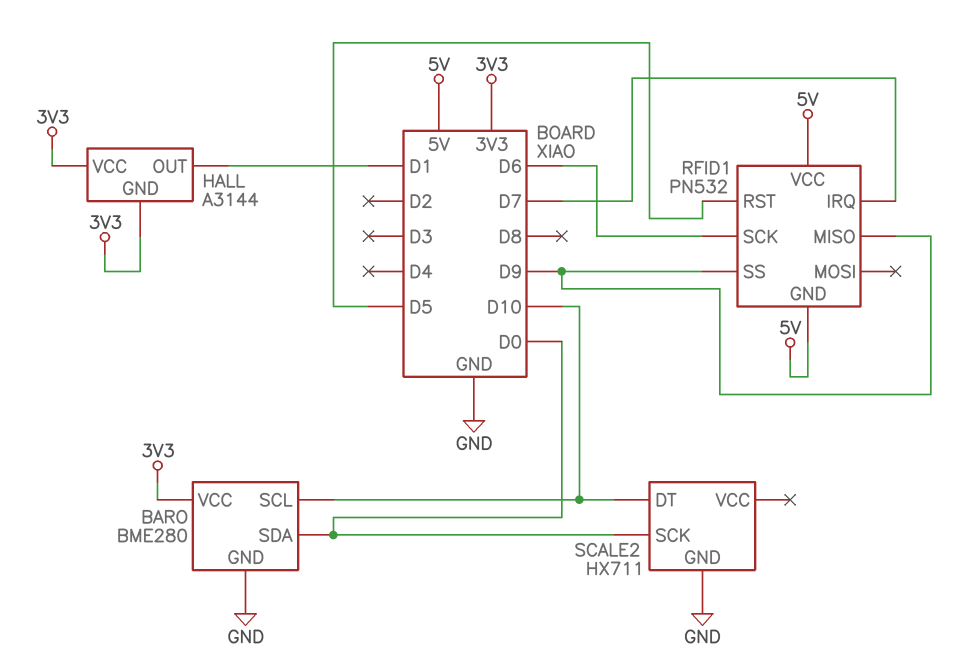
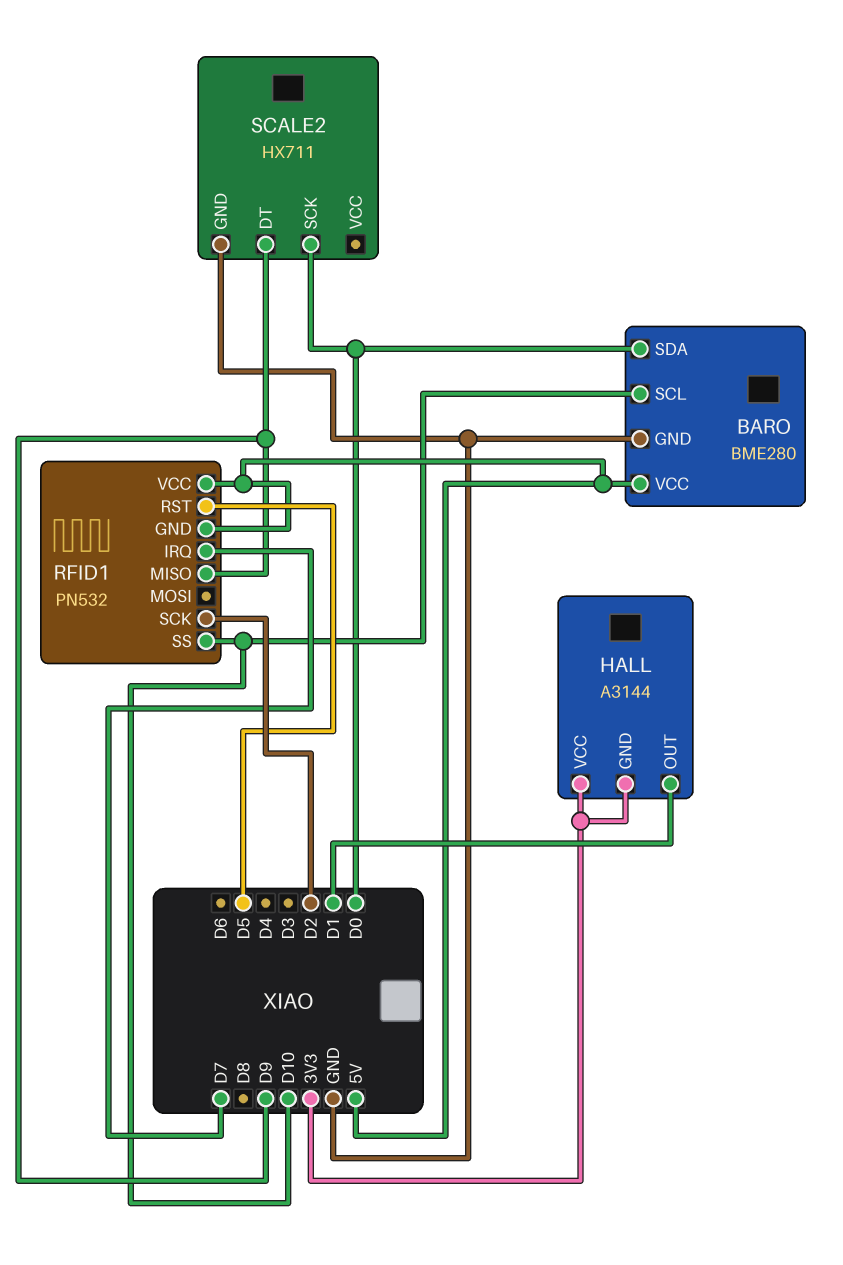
BARO pin VCC: 3V3 -> 5V
RFID1 pin SCK: D6 -> D2
RFID1 pin SS: D9 -> D10
SCALE2 pin DT: D10 -> D9

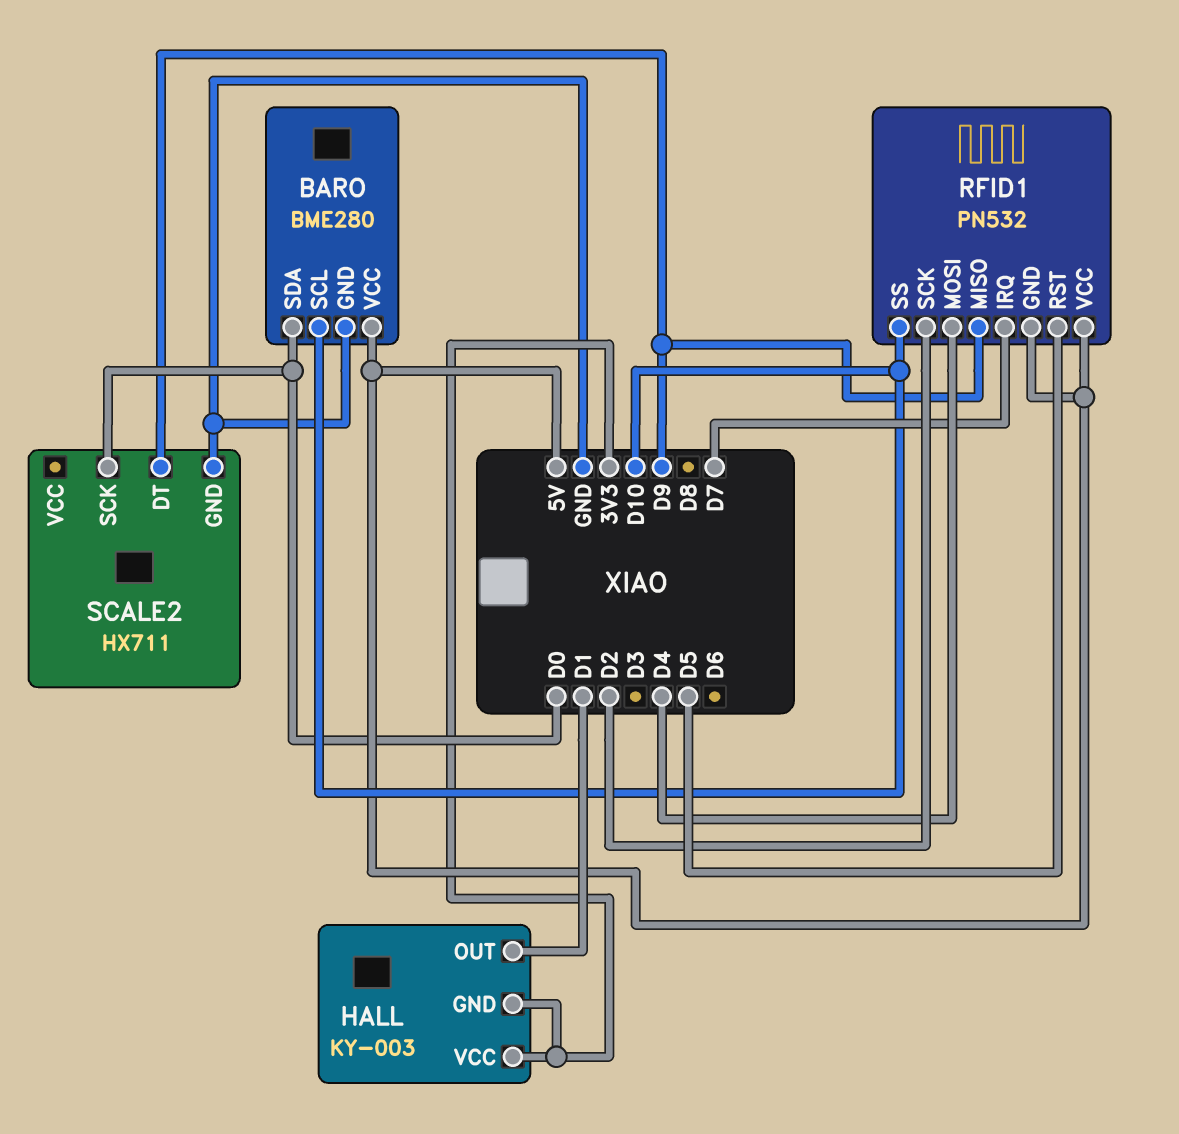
HALL: A3144 -> KY-003
RFID1 pin MOSI: none -> D4

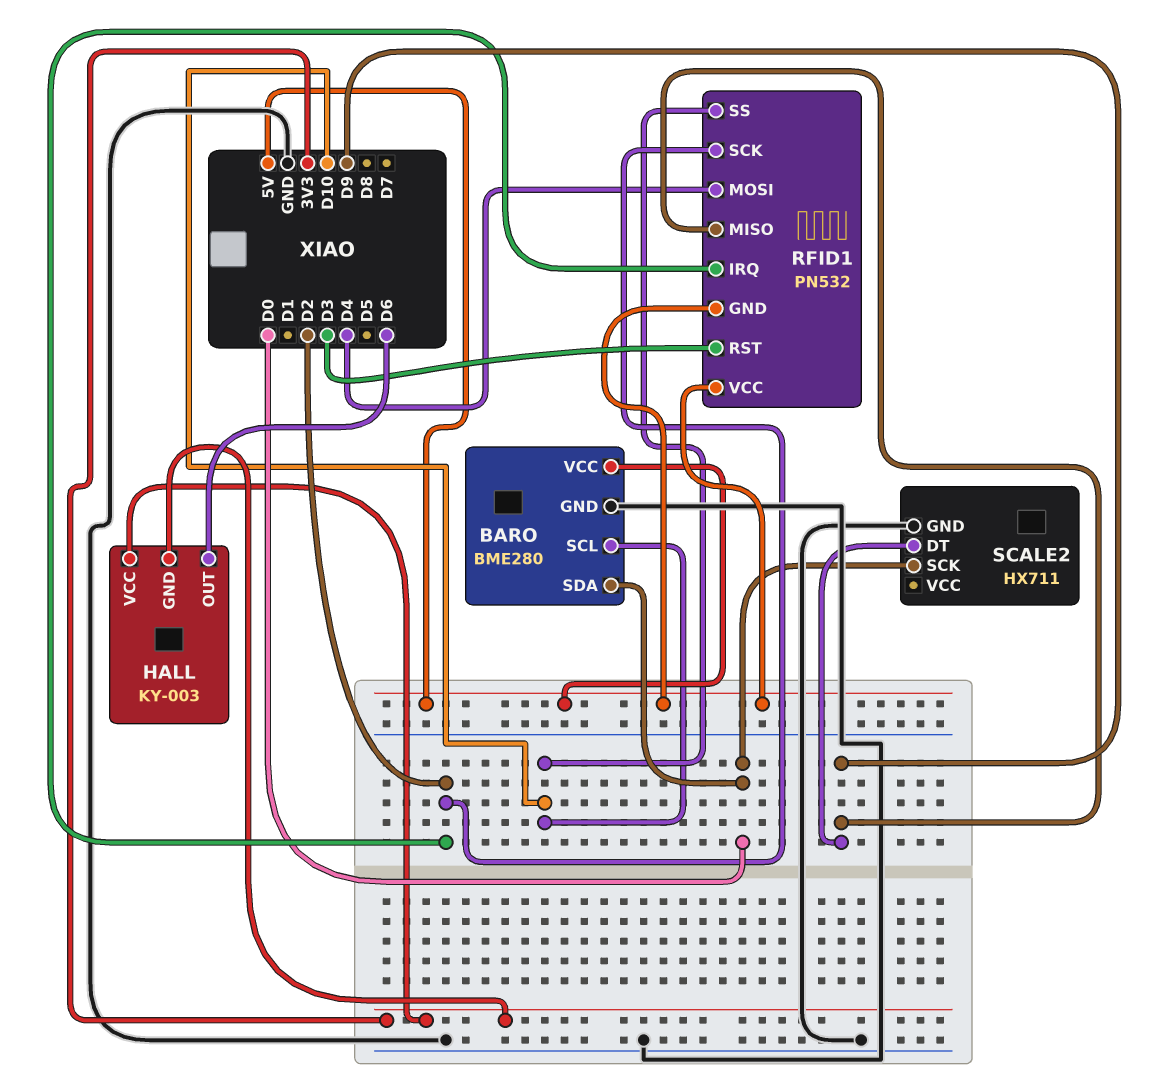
HALL pin OUT: D1 -> D6
RFID1 pin IRQ: D7 -> D2
RFID1 pin RST: D5 -> D3

